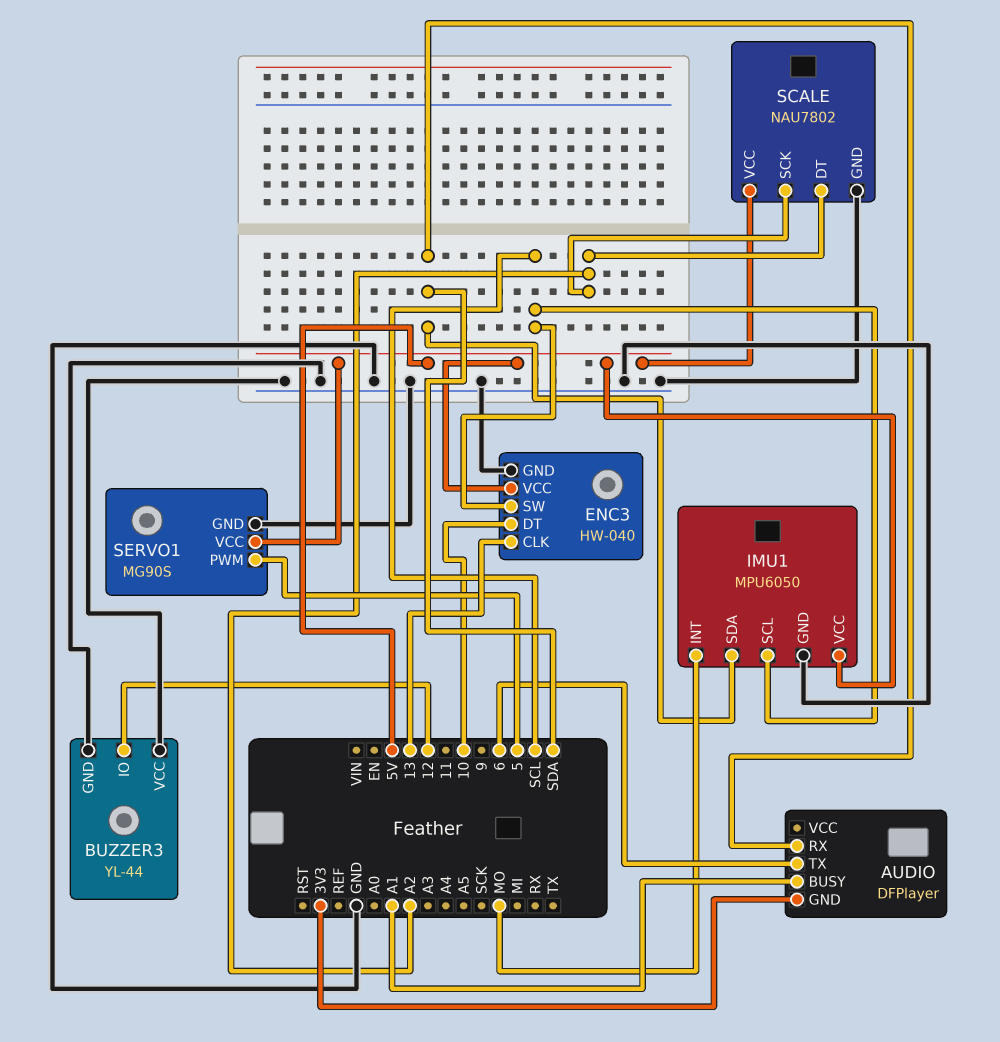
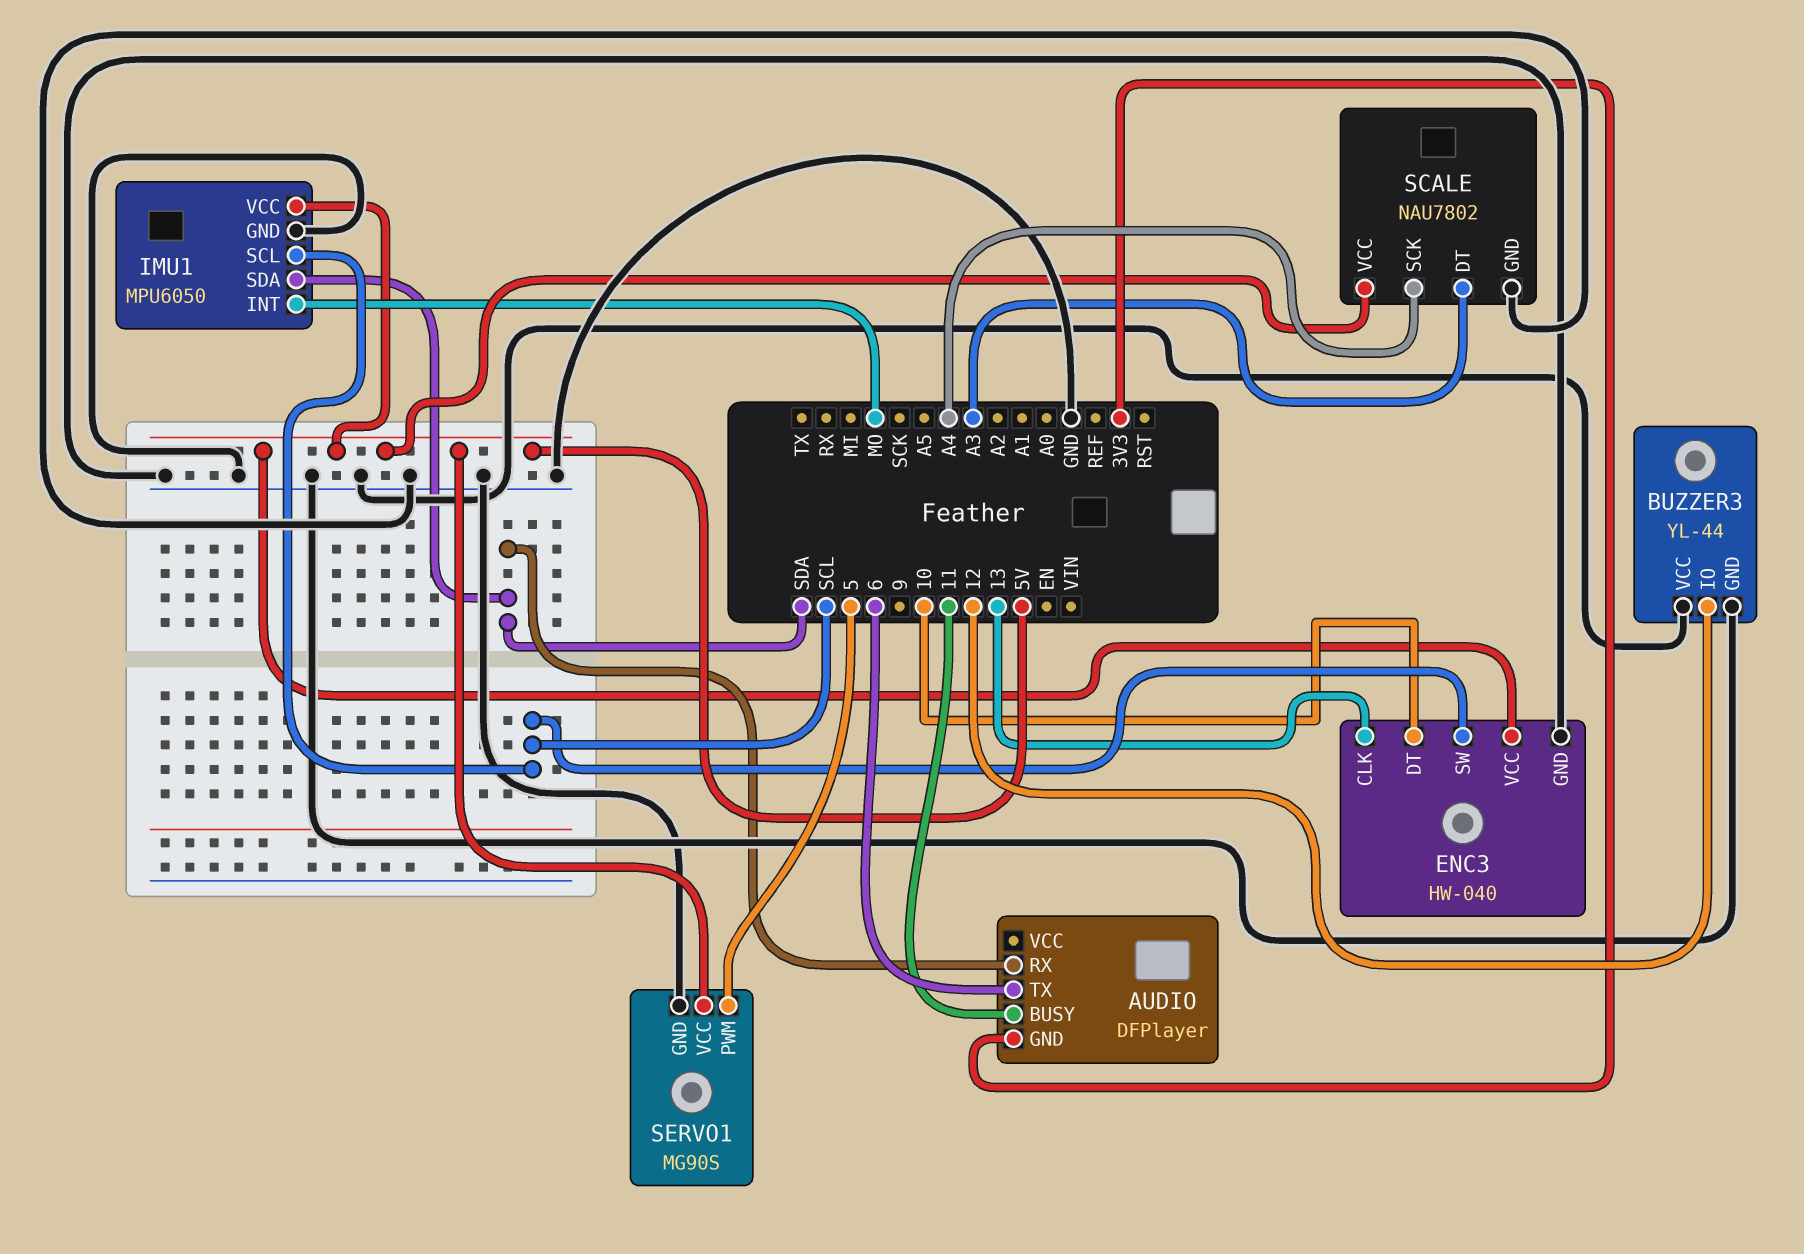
AUDIO pin BUSY: A1 -> 11
SCALE pin DT: A2 -> A3
SCALE pin SCK: A2 -> A4

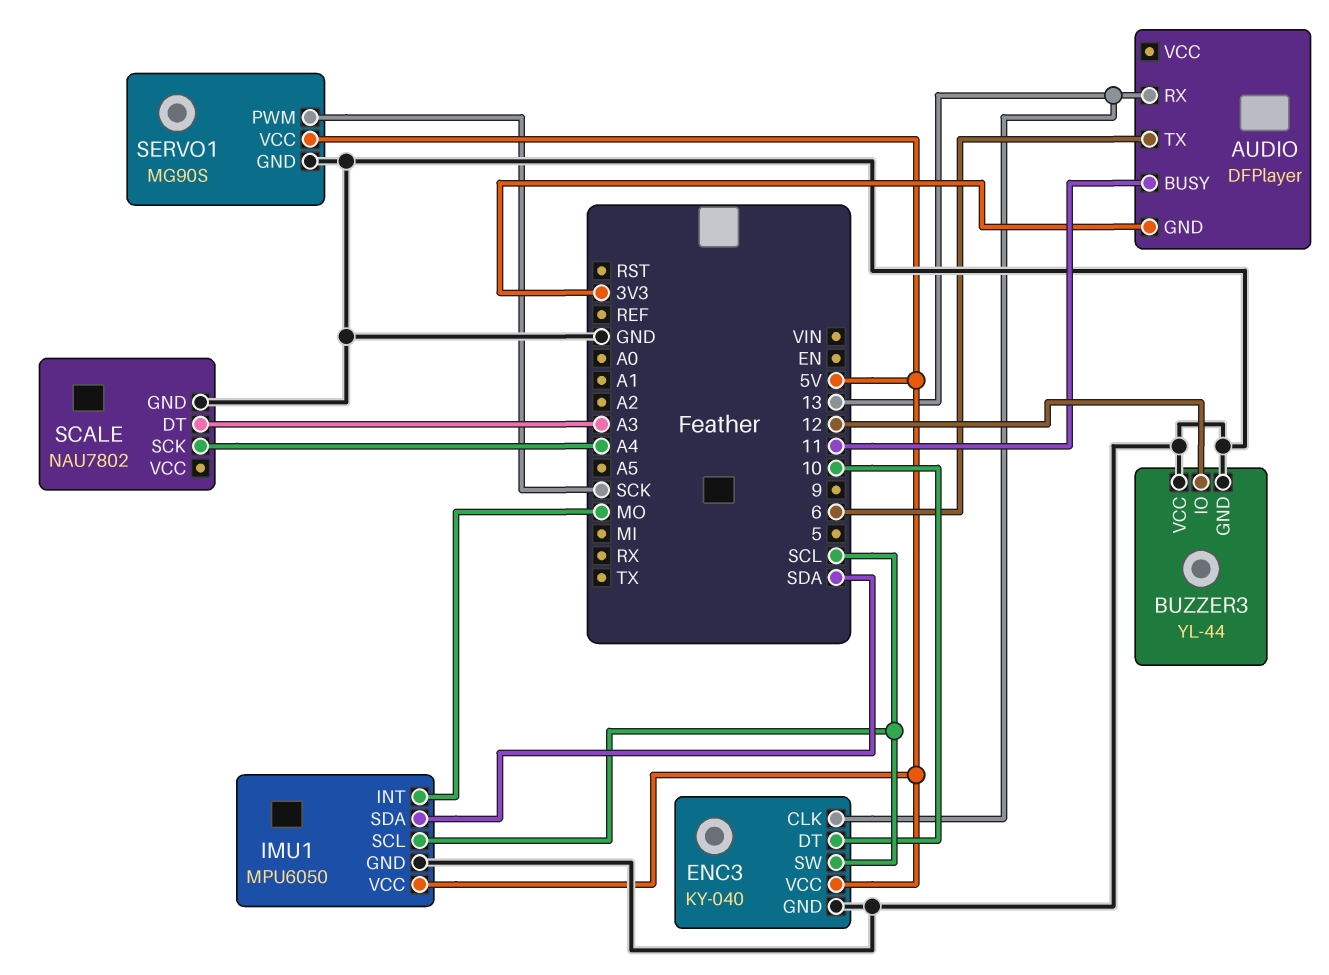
AUDIO pin RX: SDA -> 13
ENC3: HW-040 -> KY-040
SCALE pin VCC: 5V -> none
SERVO1 pin PWM: 5 -> SCK

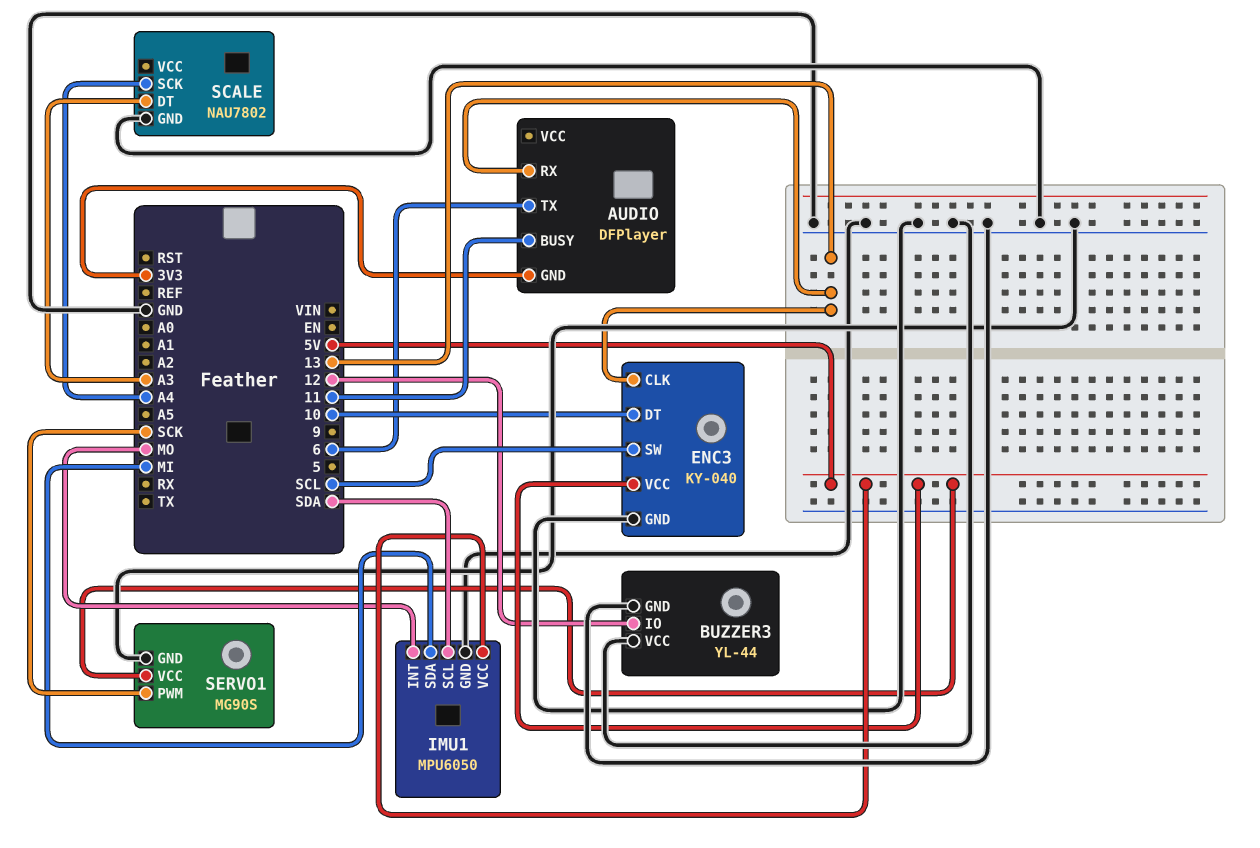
IMU1 pin SCL: SCL -> SDA
IMU1 pin SDA: SDA -> MI

